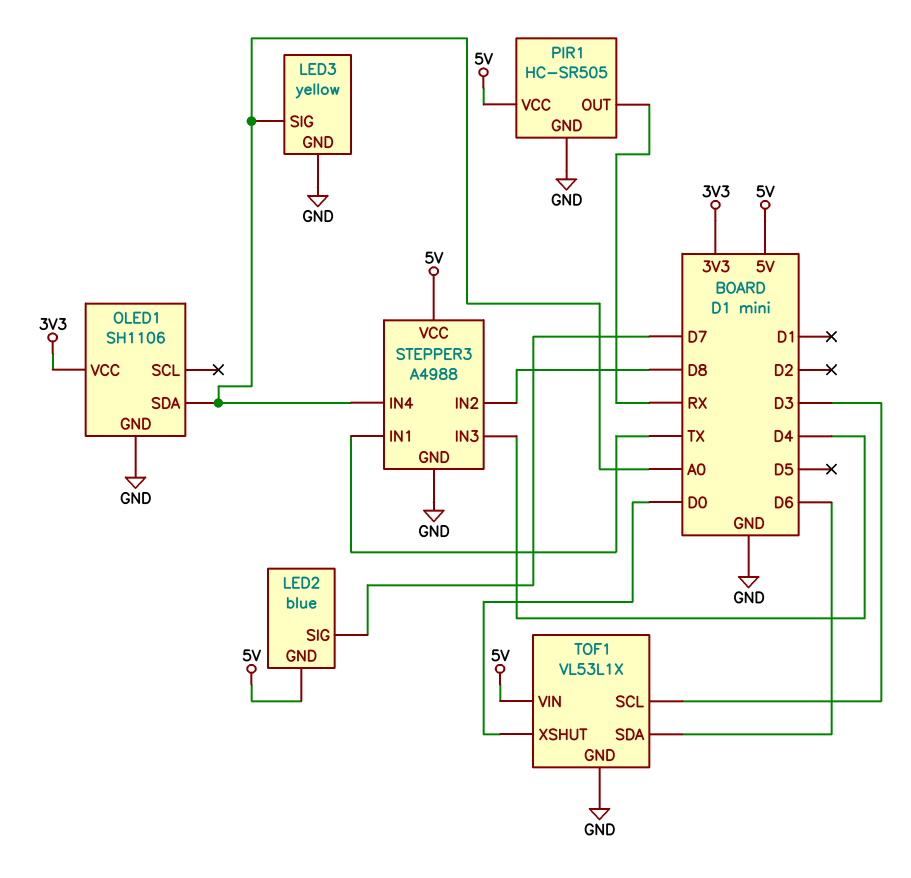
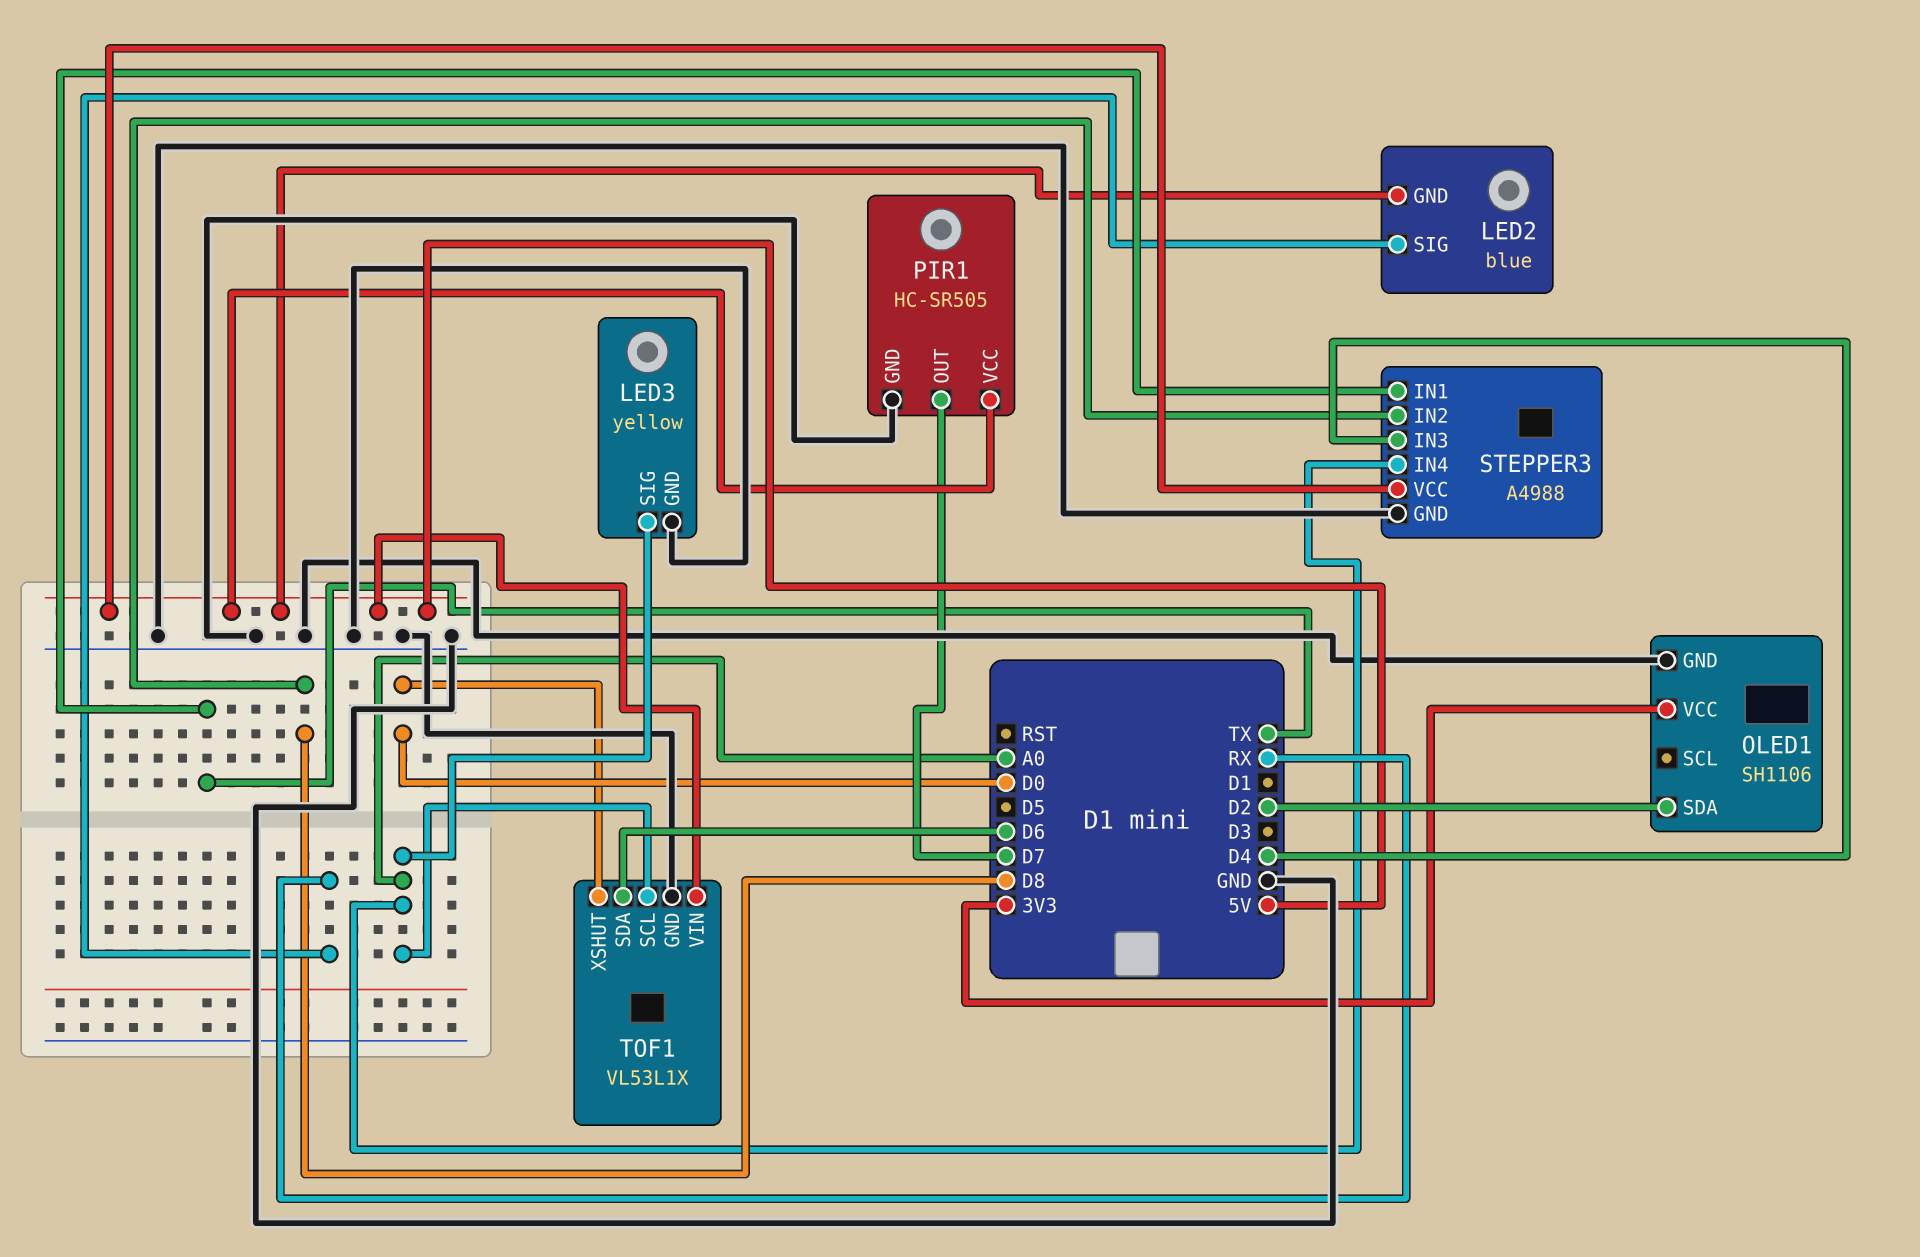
LED2 pin SIG: D7 -> RX
OLED1 pin SDA: A0 -> D2
PIR1 pin OUT: RX -> D7
TOF1 pin SCL: D3 -> A0

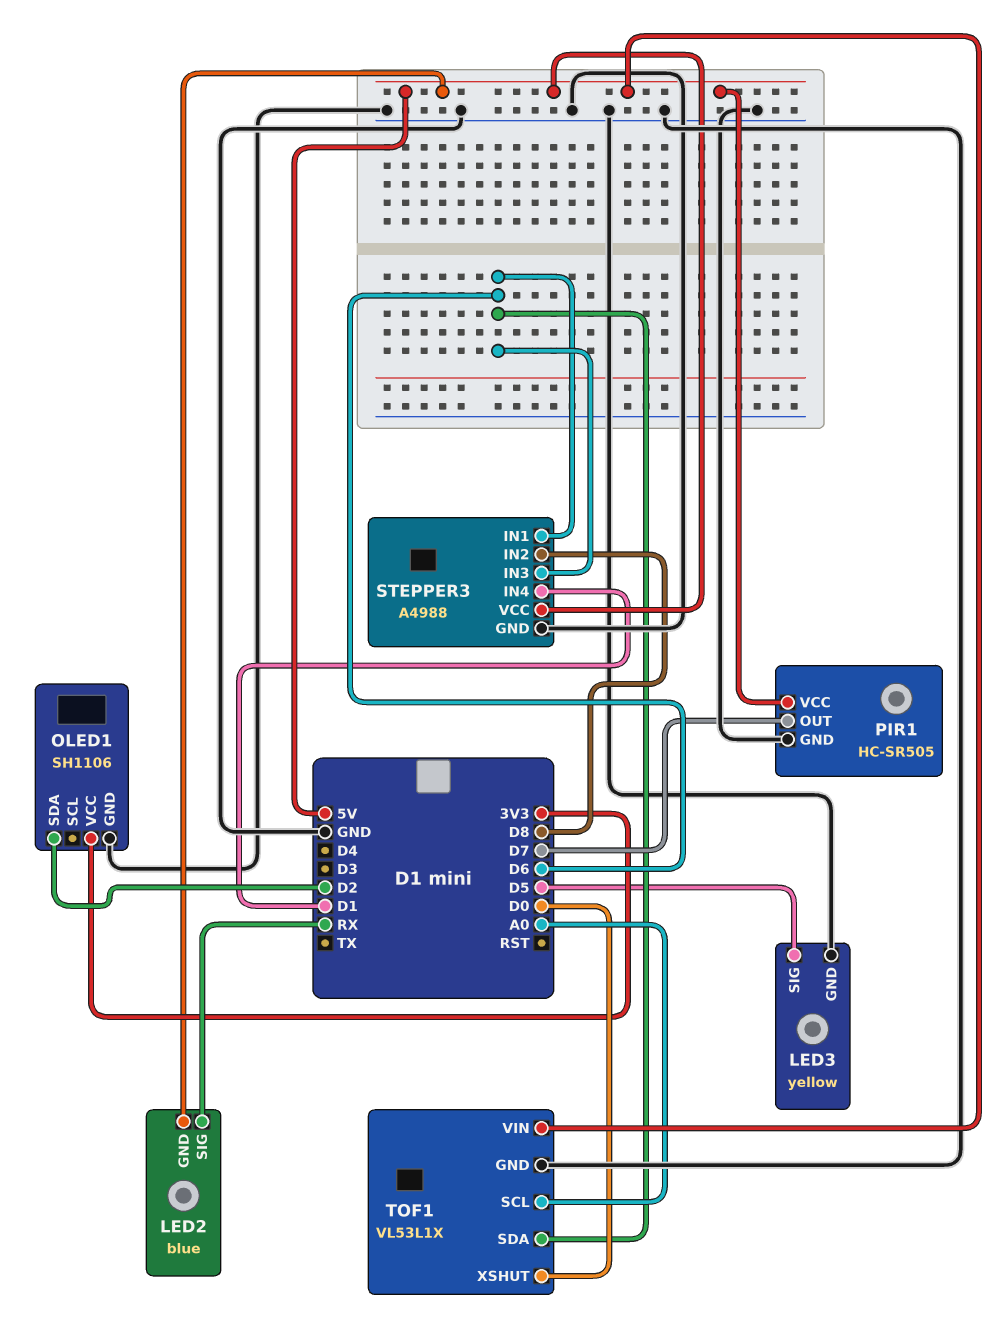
LED3 pin SIG: A0 -> D5
STEPPER3 pin IN1: TX -> D6
STEPPER3 pin IN3: D4 -> D6
STEPPER3 pin IN4: A0 -> D1

